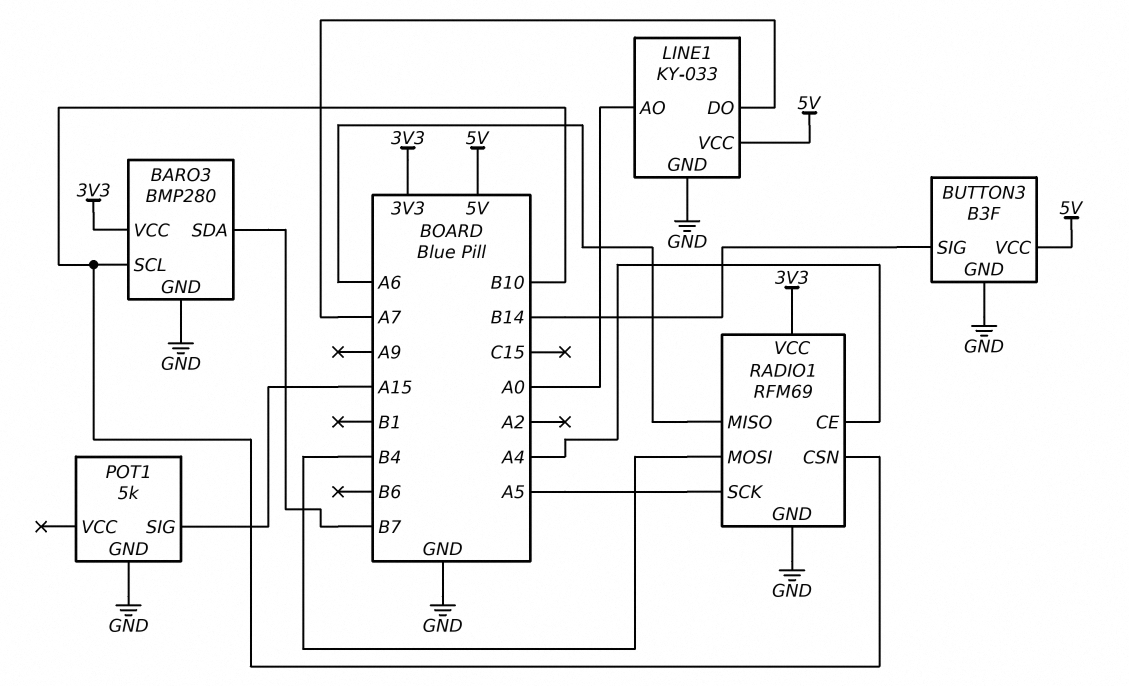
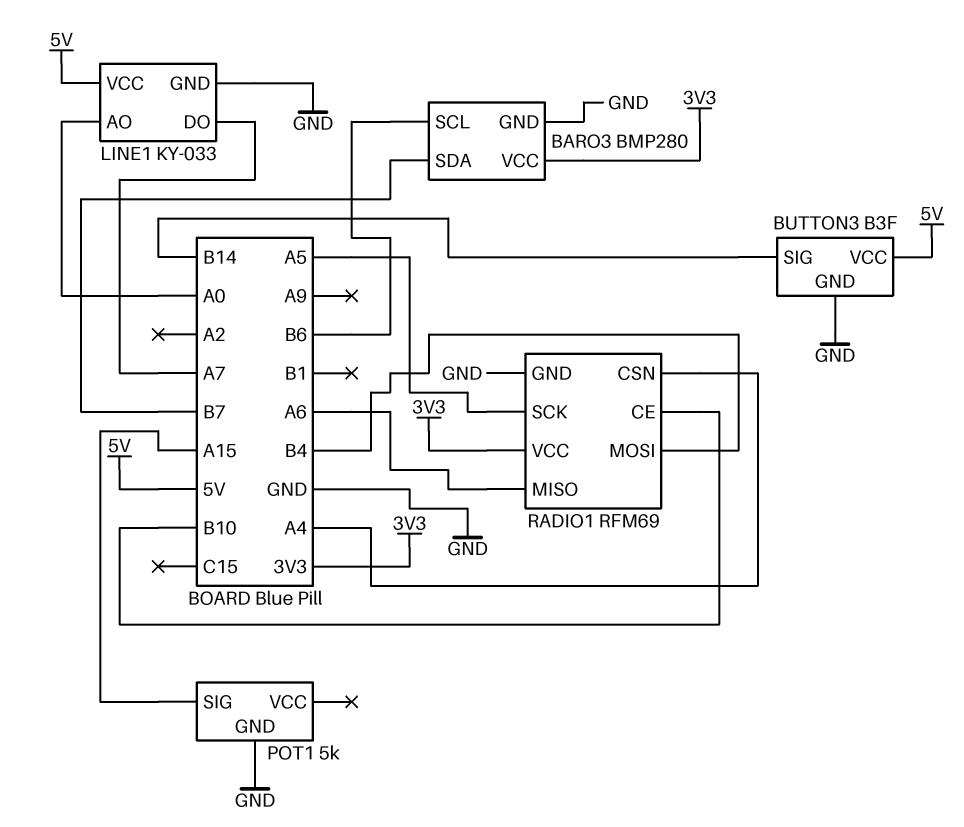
BARO3 pin SCL: B10 -> B6
RADIO1 pin CE: A4 -> B10
RADIO1 pin CSN: B10 -> A4

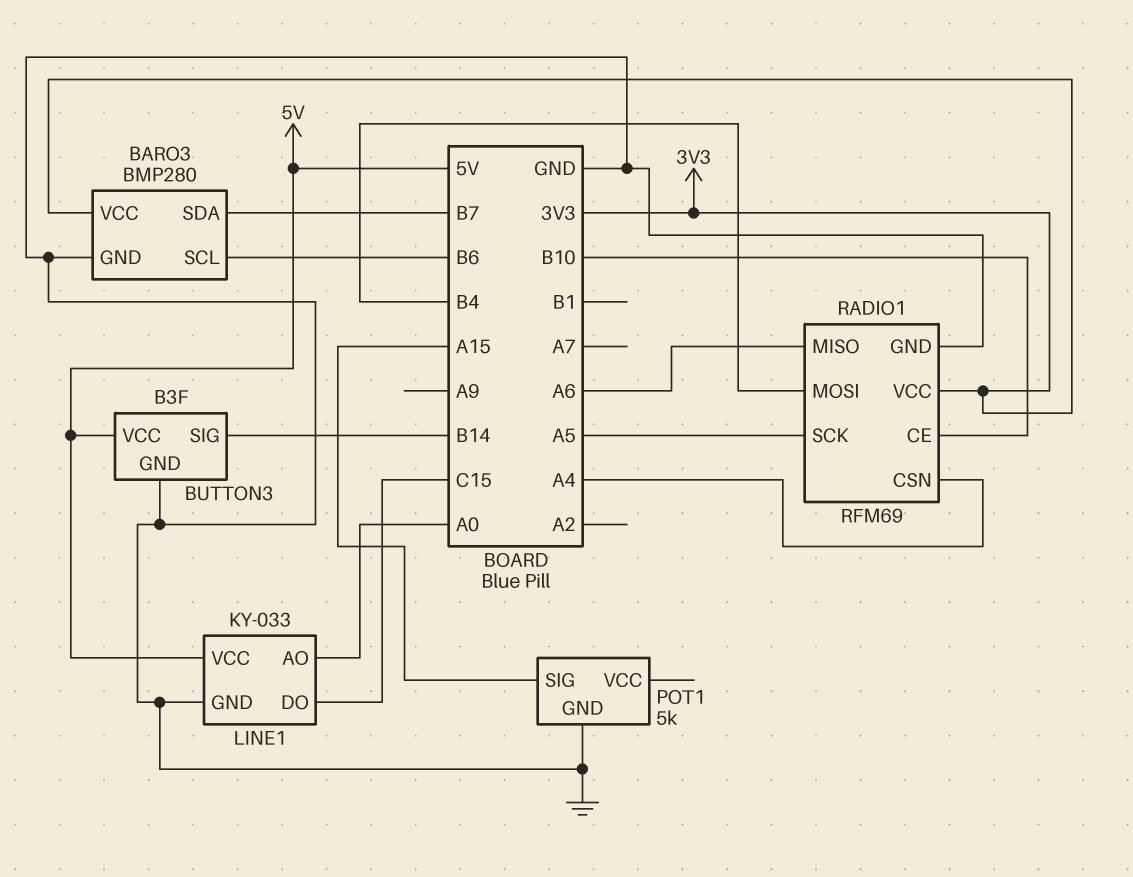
LINE1 pin DO: A7 -> C15

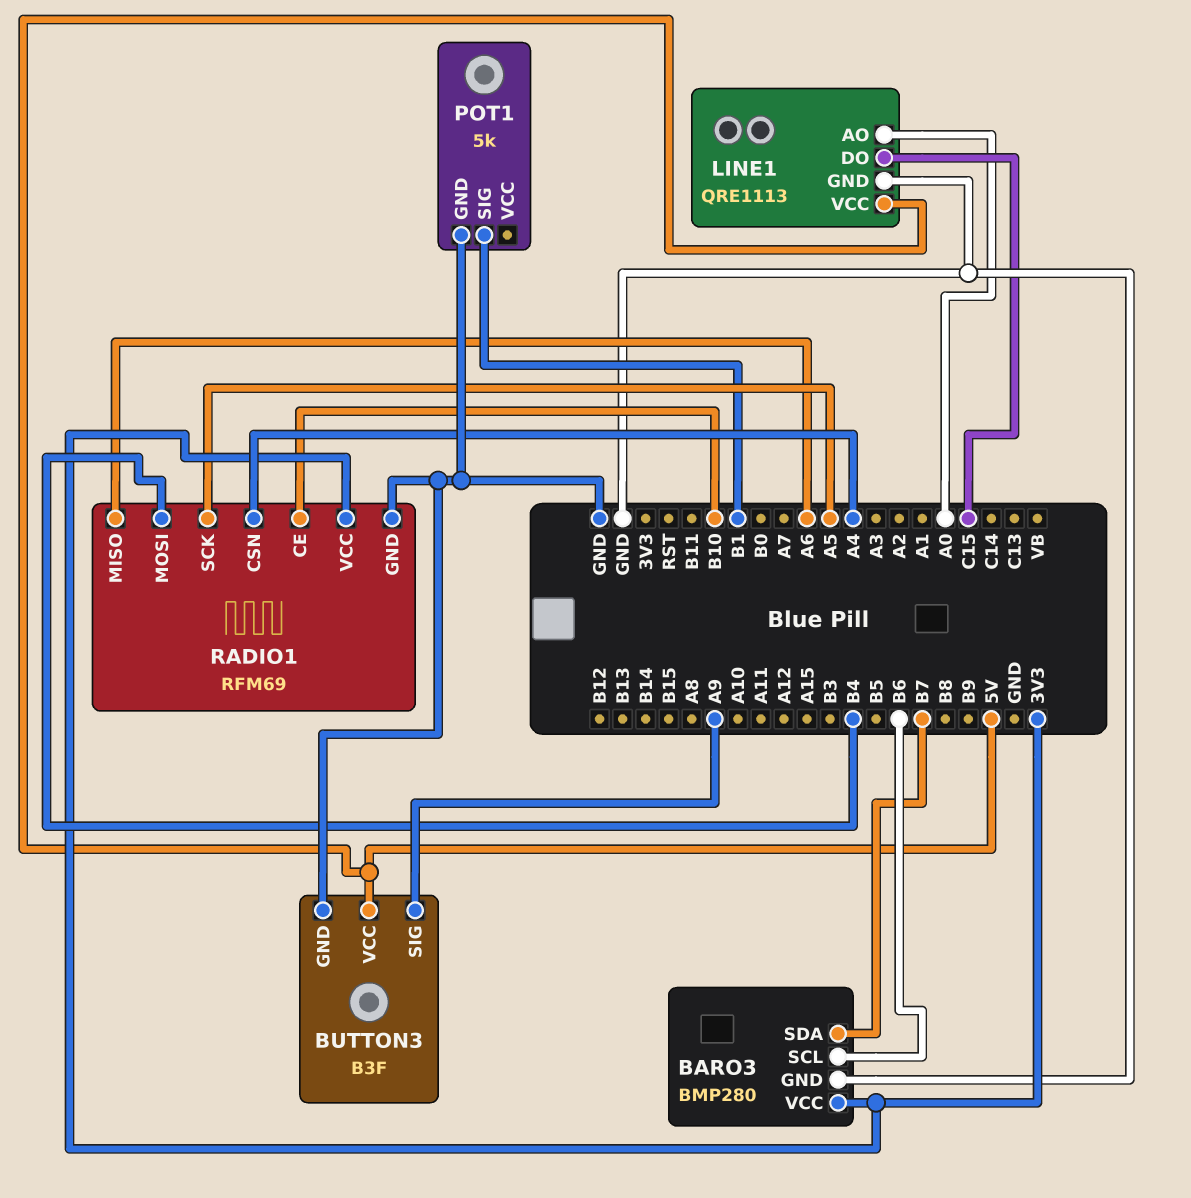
BUTTON3 pin SIG: B14 -> A9
LINE1: KY-033 -> QRE1113
POT1 pin SIG: A15 -> B1

